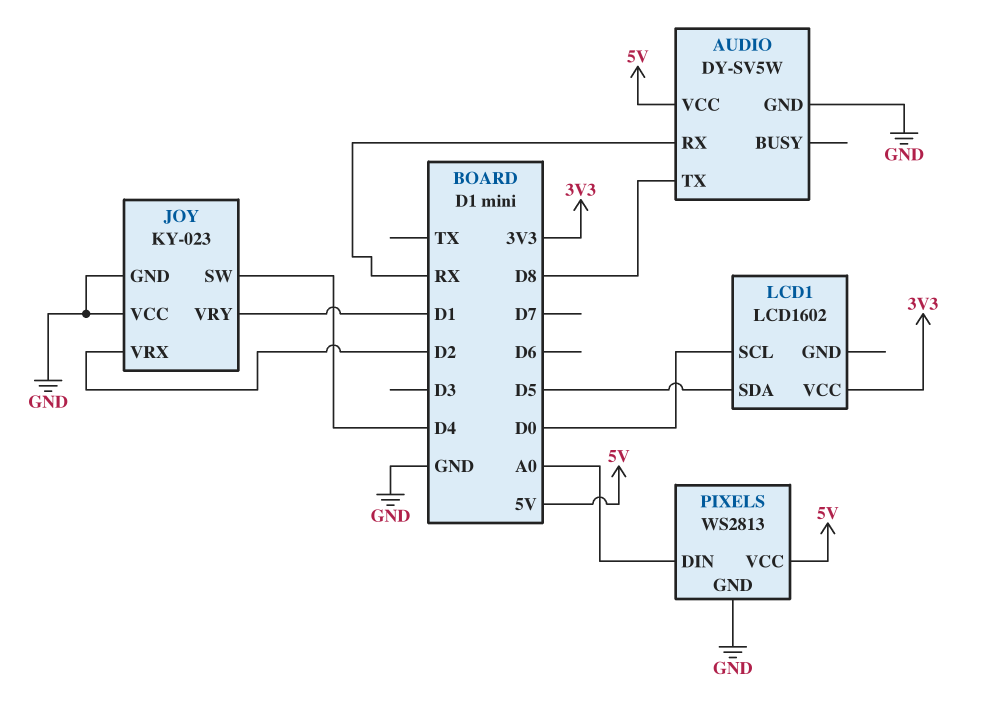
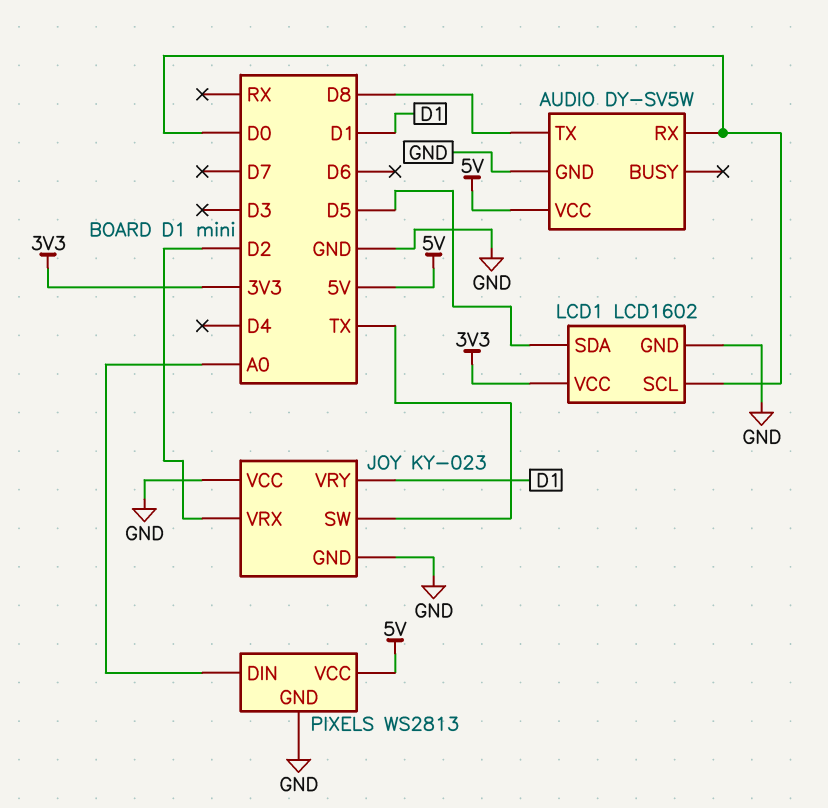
AUDIO pin RX: RX -> D0
JOY pin SW: D4 -> TX
LCD1 pin GND: none -> GND

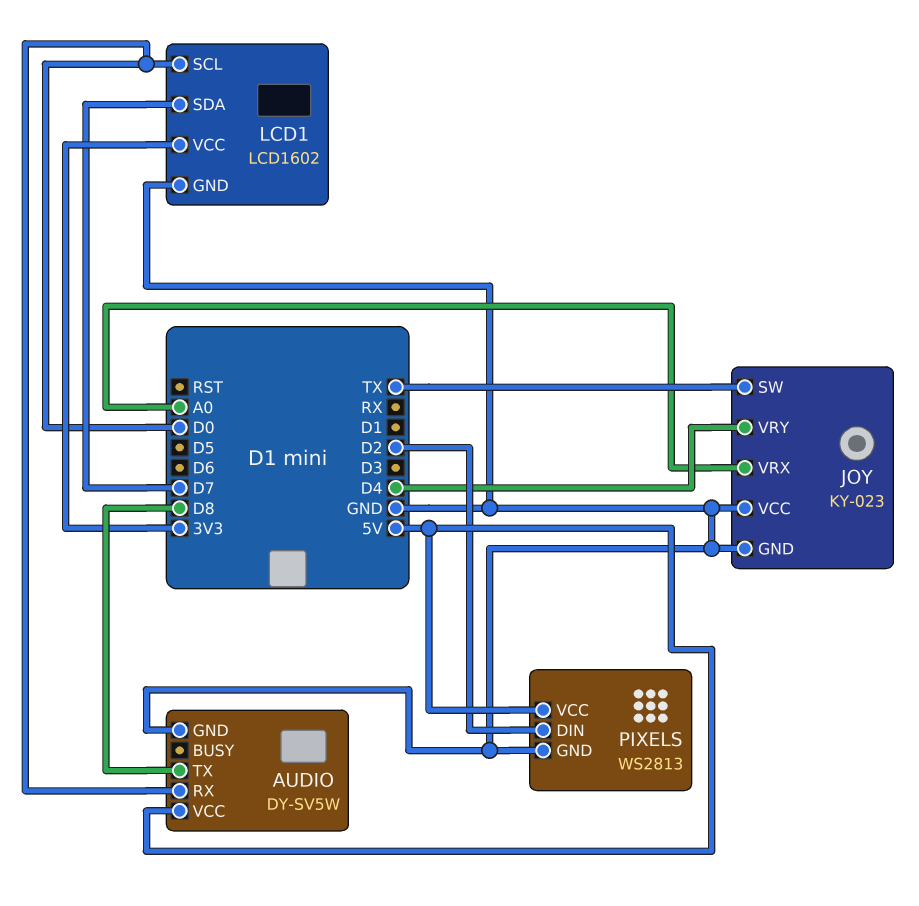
JOY pin VRX: D2 -> A0
JOY pin VRY: D1 -> D4
LCD1 pin SDA: D5 -> D7
PIXELS pin DIN: A0 -> D2

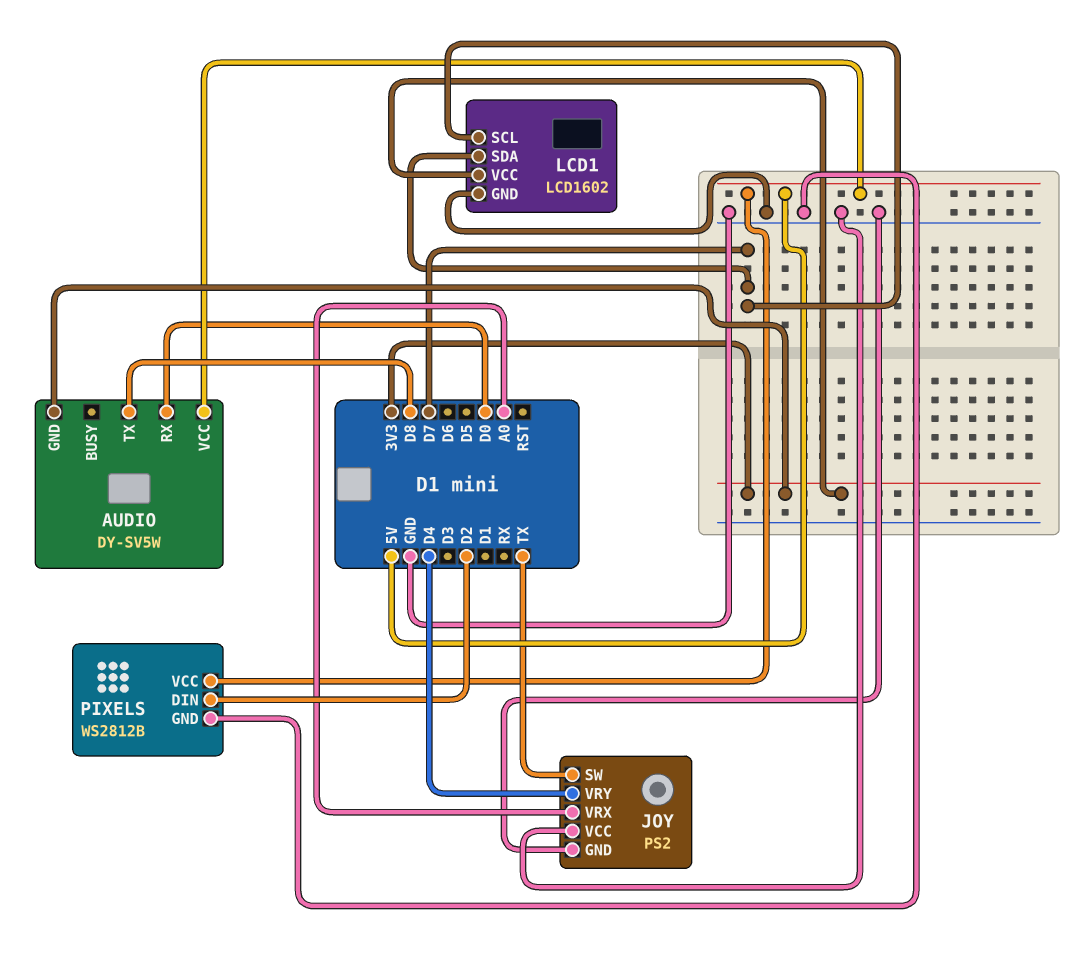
AUDIO pin GND: GND -> 3V3
JOY: KY-023 -> PS2
LCD1 pin SCL: D0 -> D7
PIXELS: WS2813 -> WS2812B

